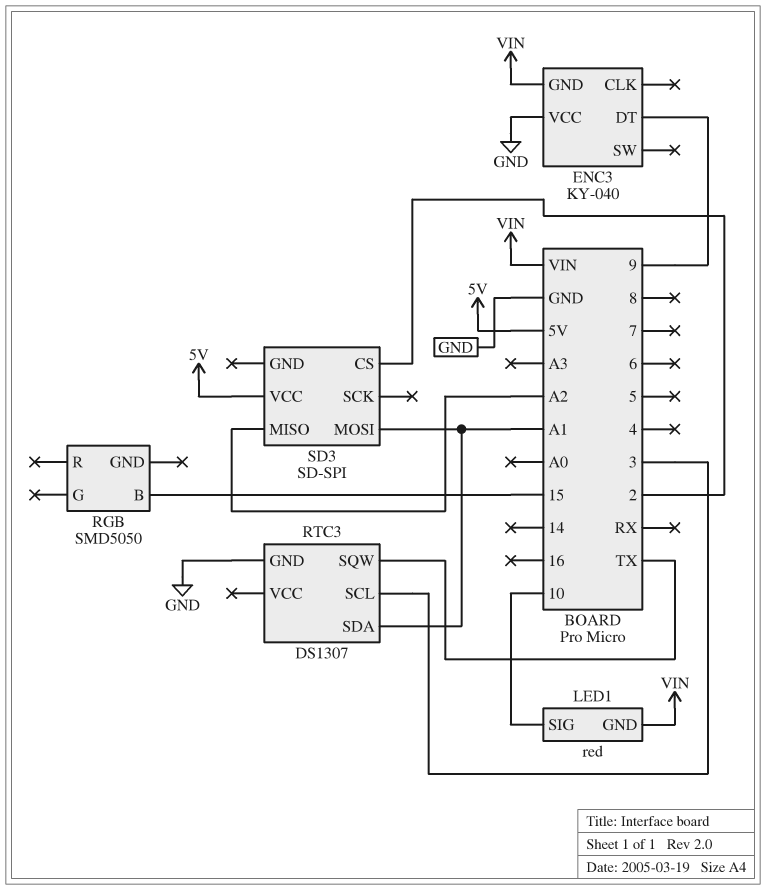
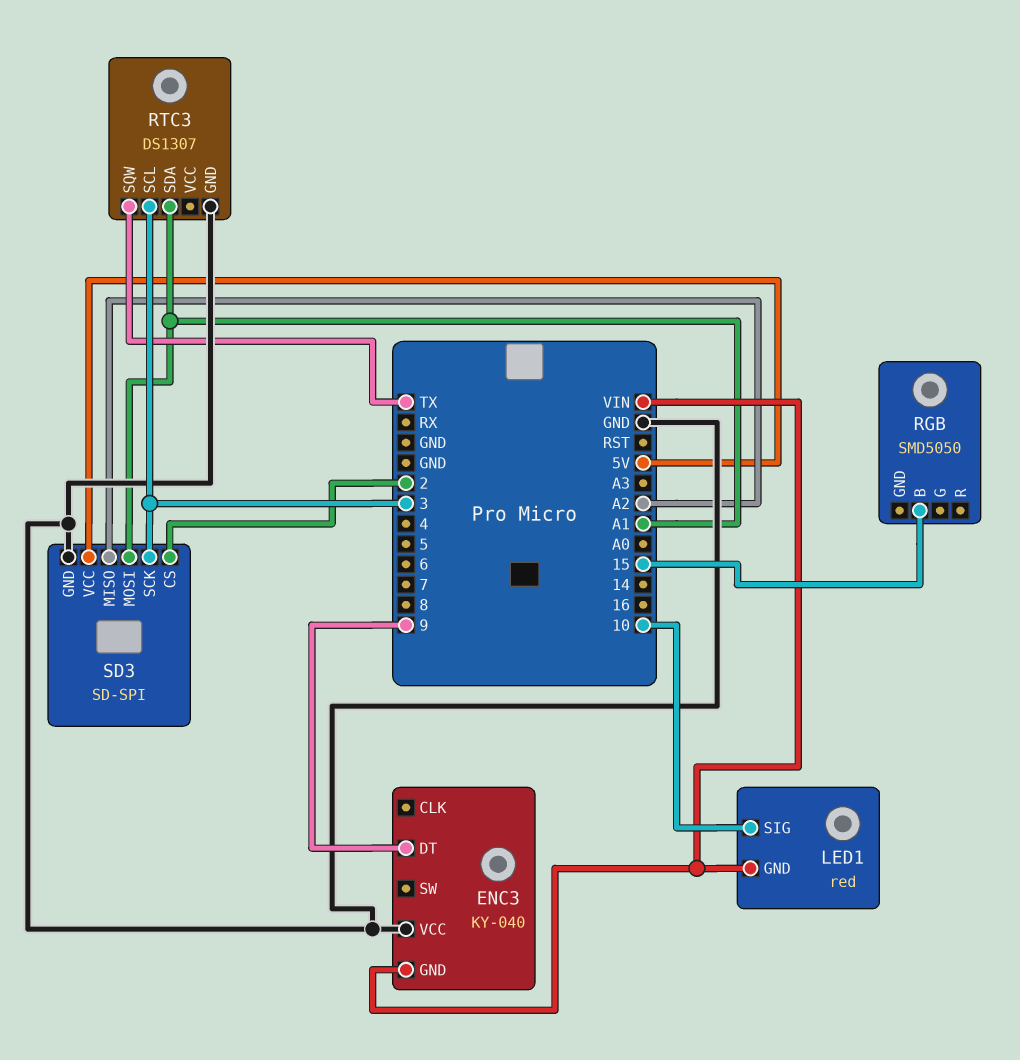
SD3 pin GND: none -> GND
SD3 pin SCK: none -> 3

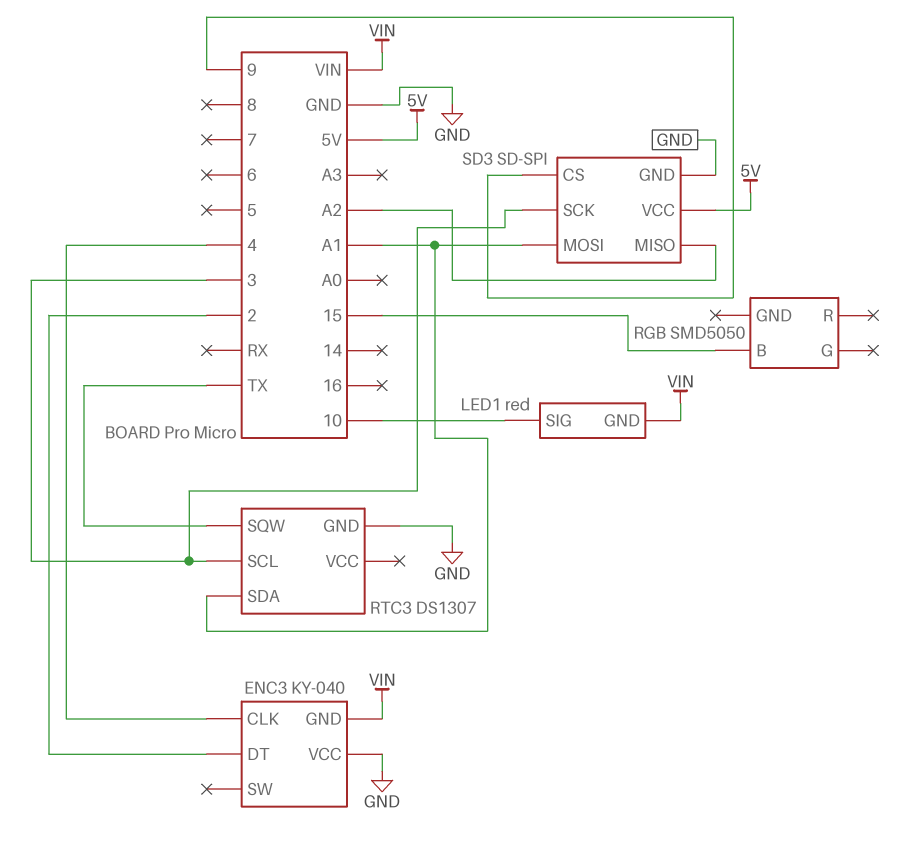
ENC3 pin CLK: none -> 4
ENC3 pin DT: 9 -> 2
SD3 pin CS: 2 -> 9

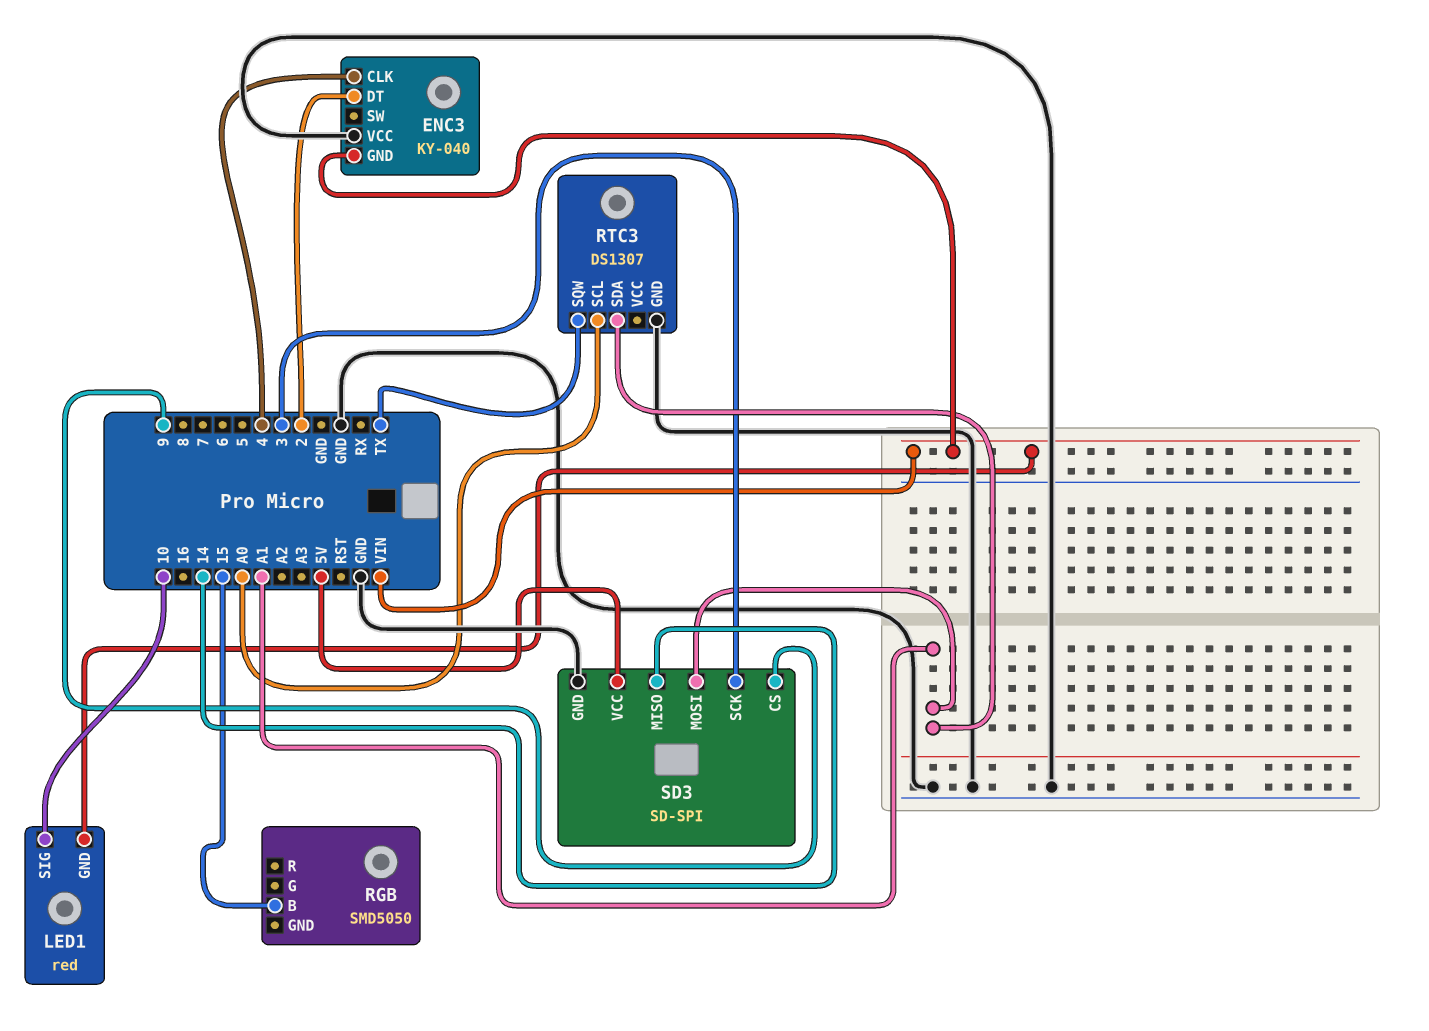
RTC3 pin SCL: 3 -> A0
SD3 pin MISO: A2 -> 14

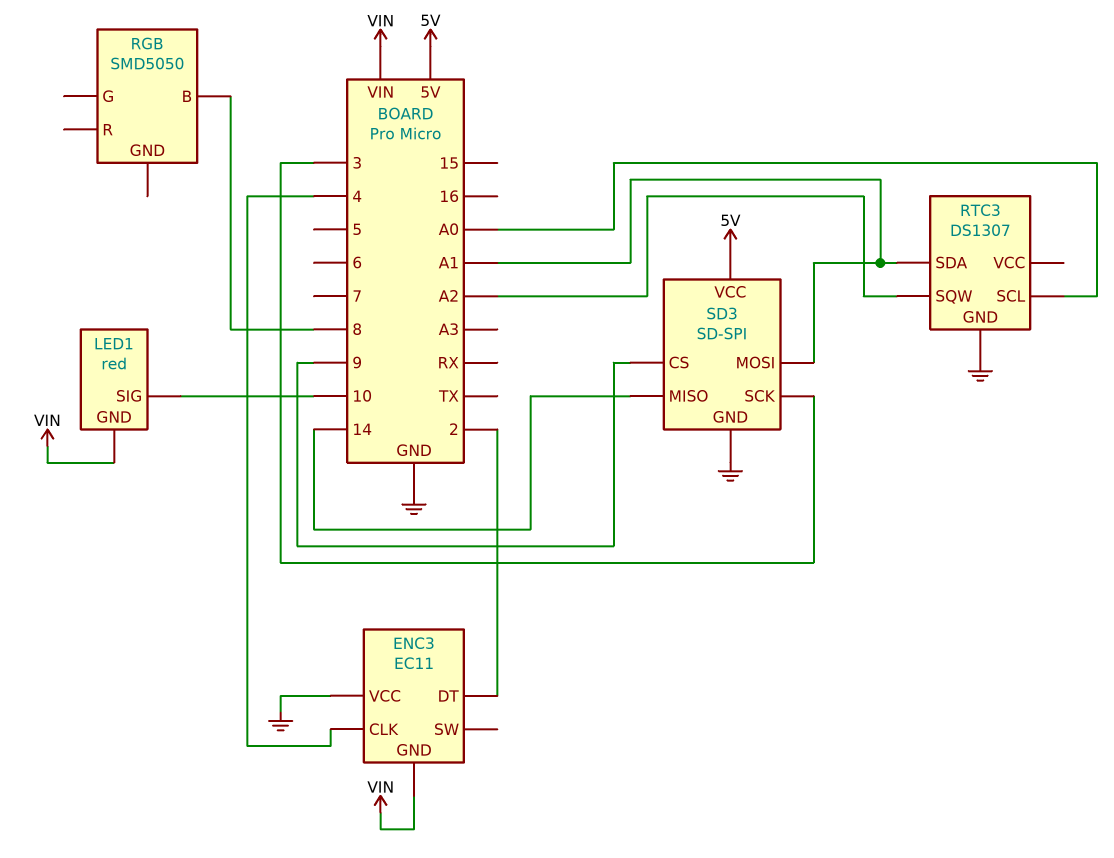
ENC3: KY-040 -> EC11
RGB pin B: 15 -> 8
RTC3 pin SQW: TX -> A2

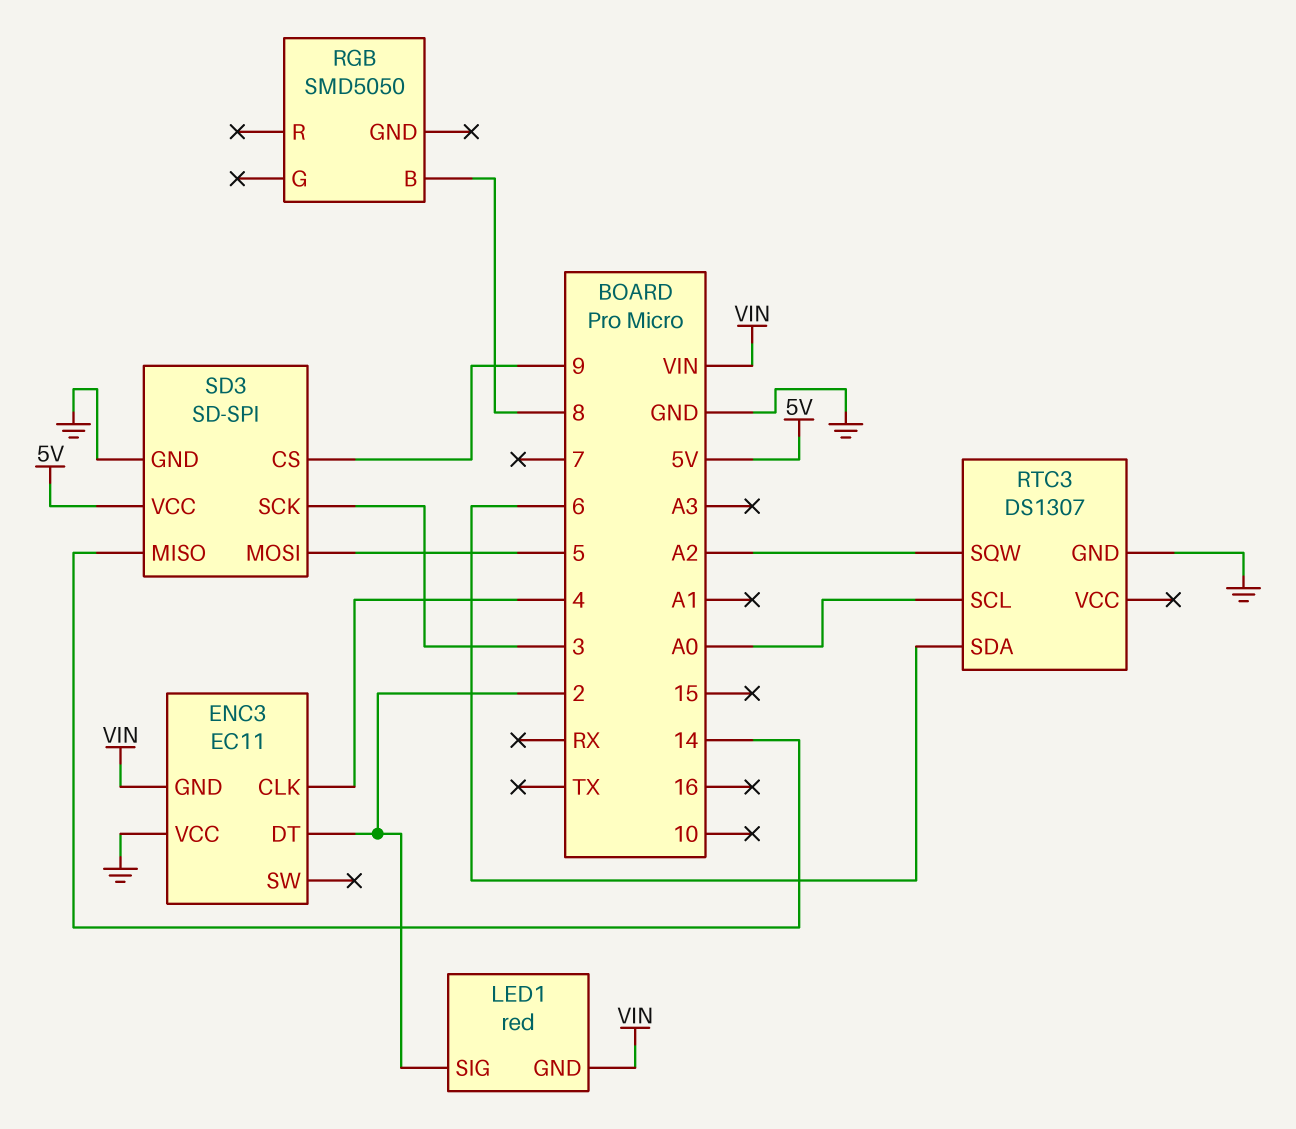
LED1 pin SIG: 10 -> 2
RTC3 pin SDA: A1 -> 6
SD3 pin MOSI: A1 -> 5

